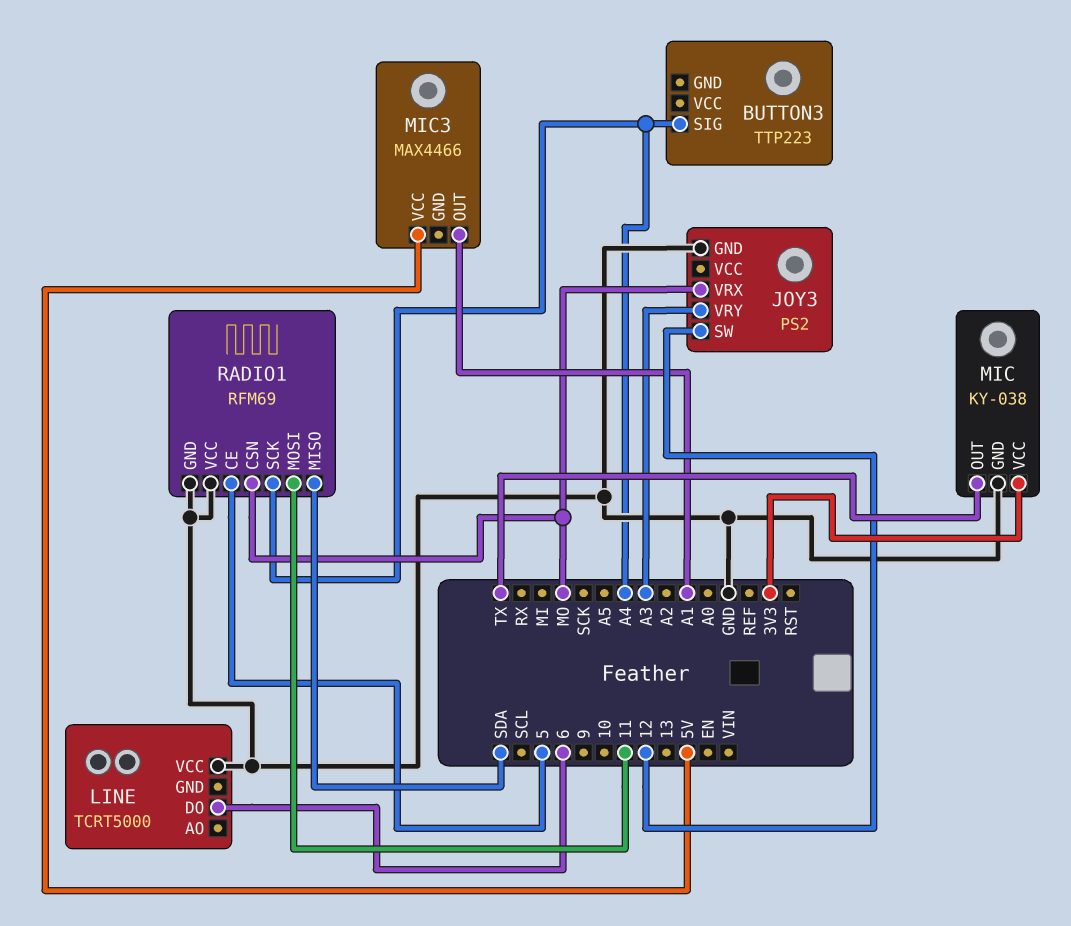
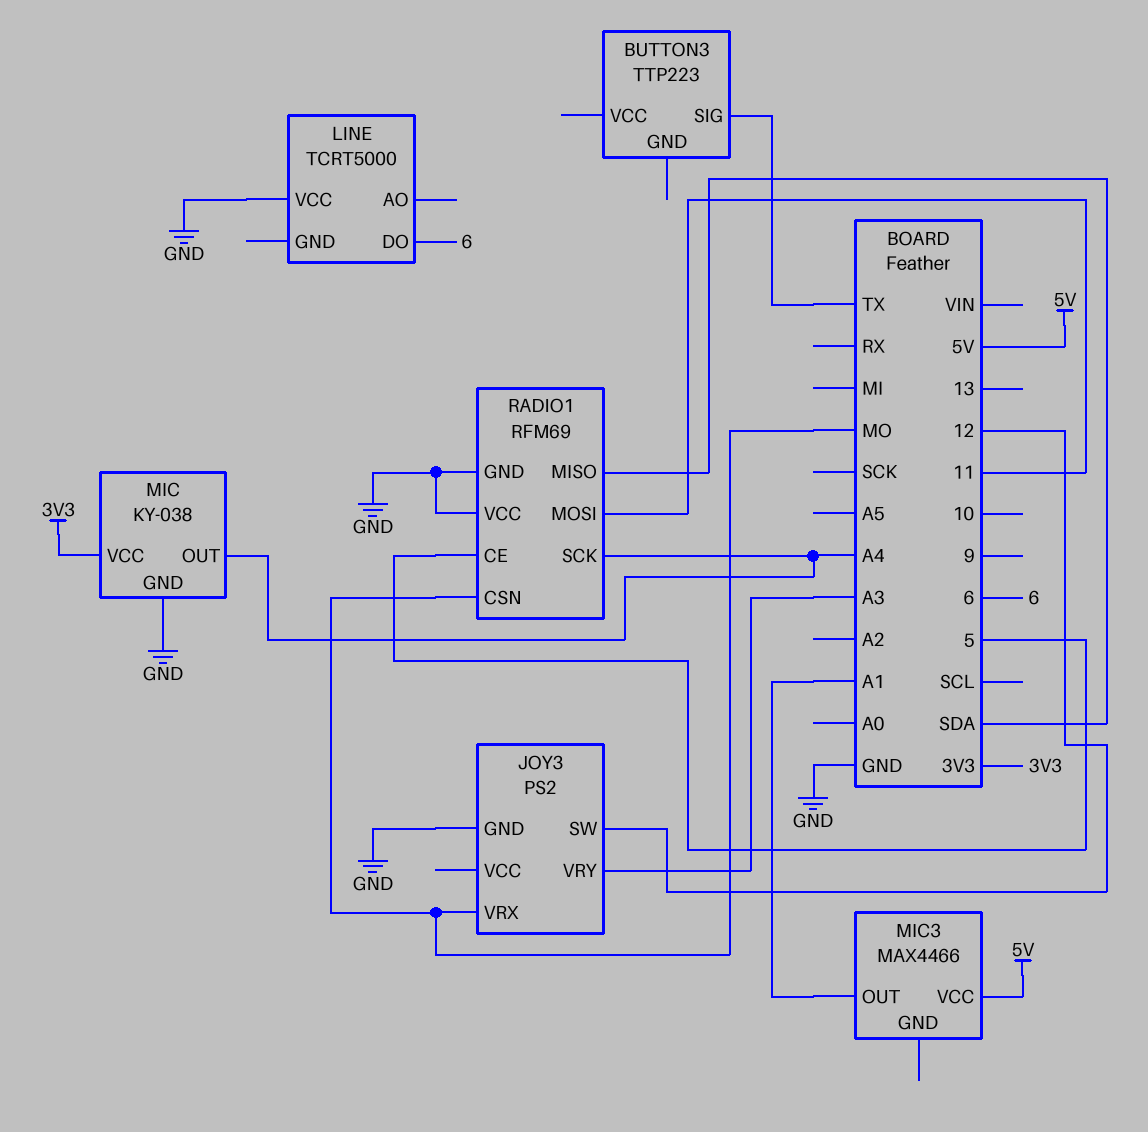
BUTTON3 pin SIG: A4 -> TX
MIC pin OUT: TX -> A4

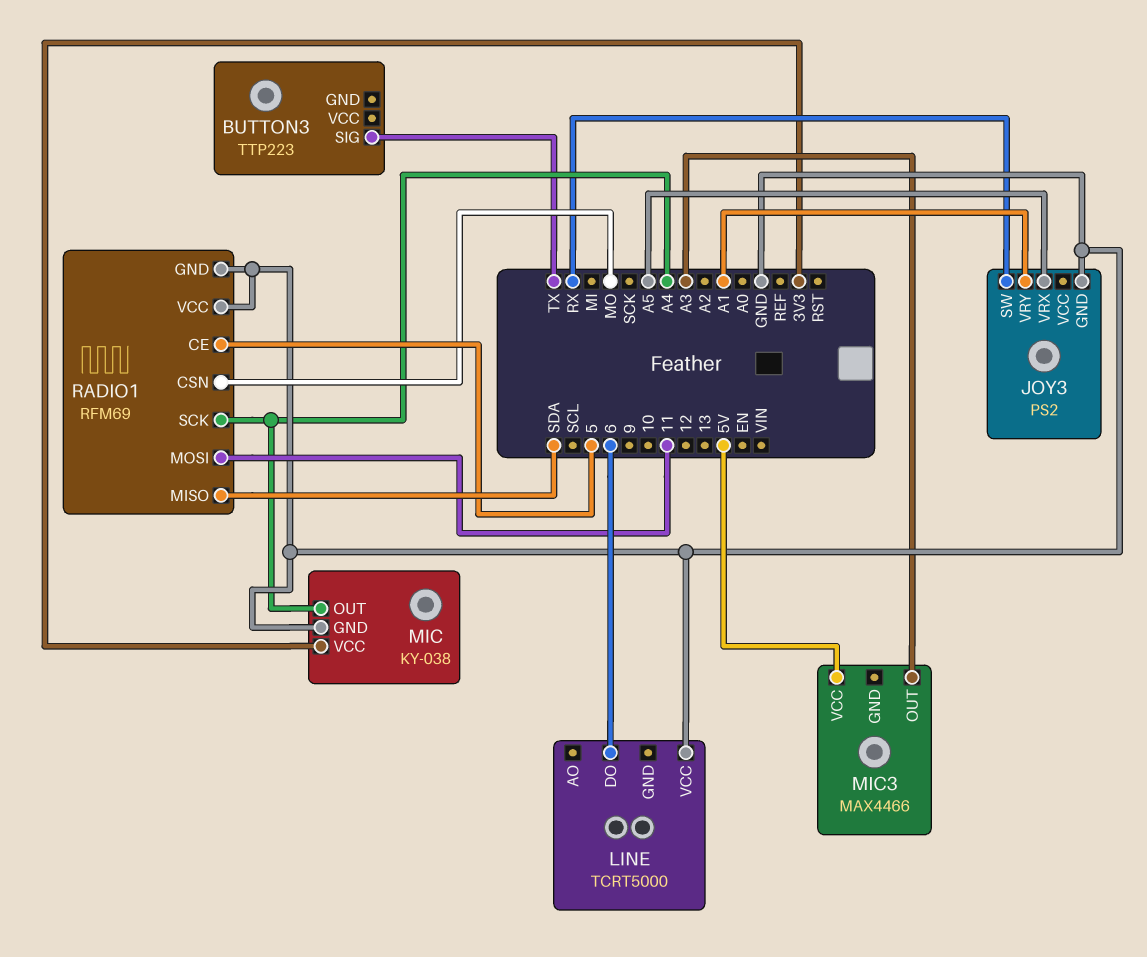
JOY3 pin SW: 12 -> RX
JOY3 pin VRX: MO -> A5
JOY3 pin VRY: A3 -> A1
MIC3 pin OUT: A1 -> A3

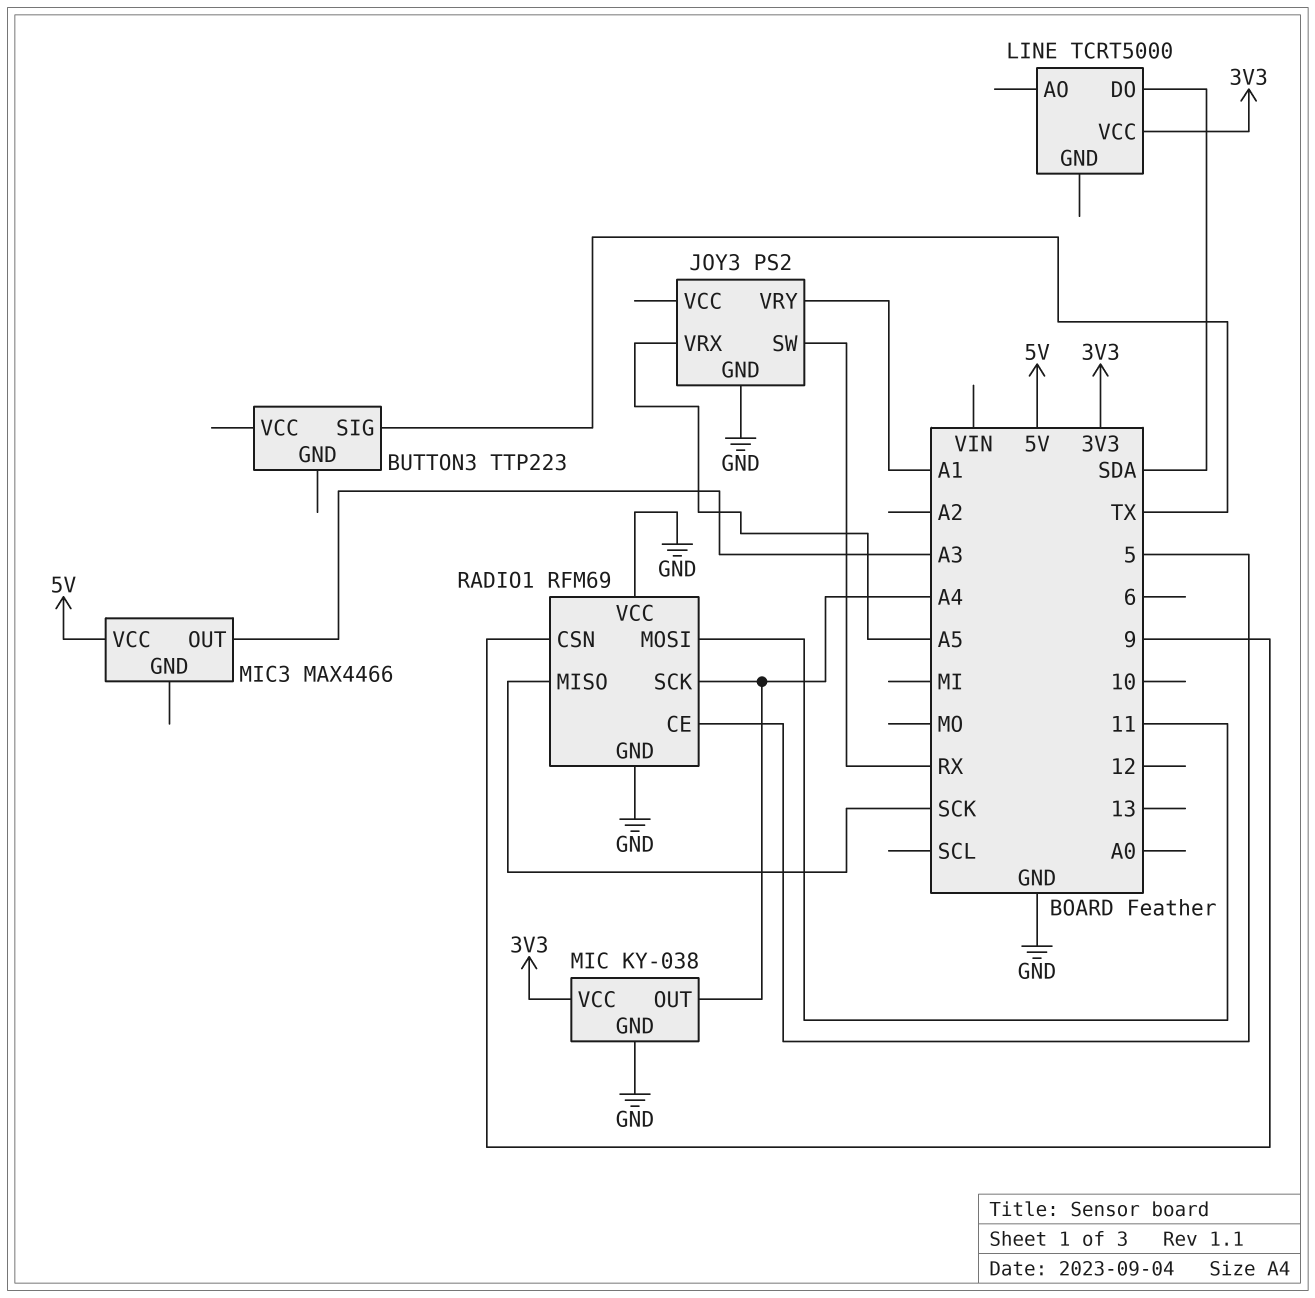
LINE pin DO: 6 -> SDA
LINE pin VCC: GND -> 3V3
RADIO1 pin CSN: MO -> 9
RADIO1 pin MISO: SDA -> SCK

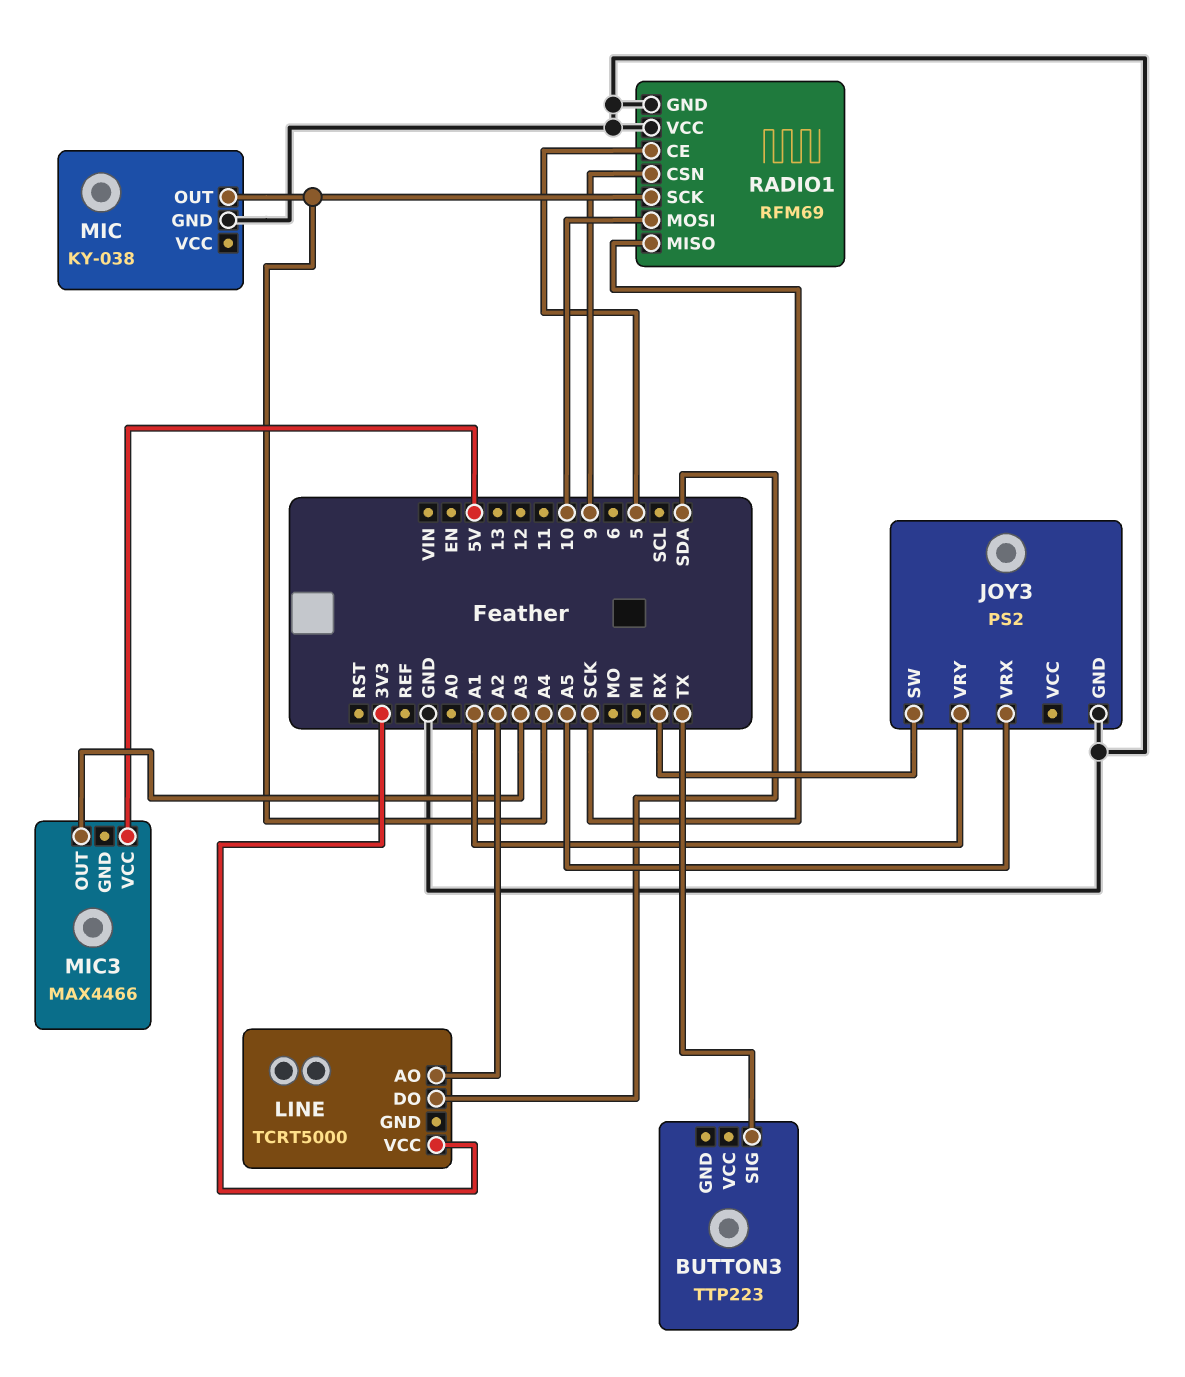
LINE pin AO: none -> A2
MIC pin VCC: 3V3 -> none
RADIO1 pin MOSI: 11 -> 10

